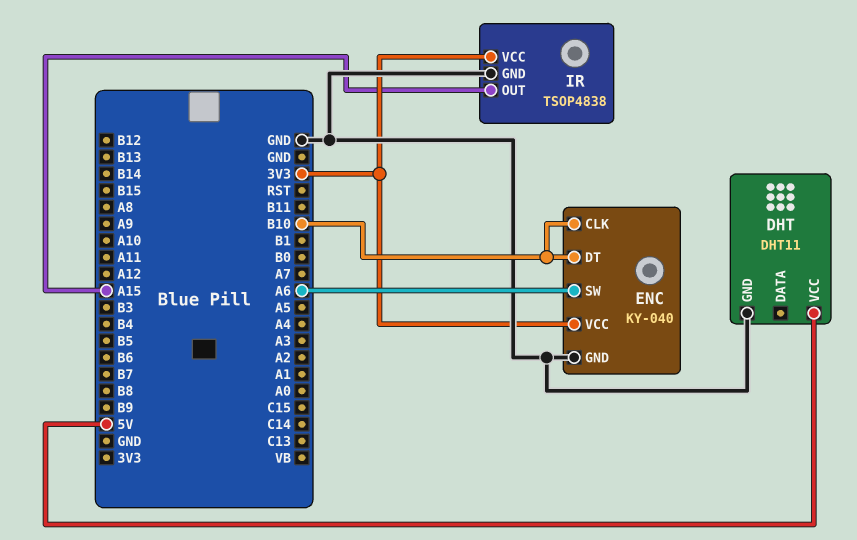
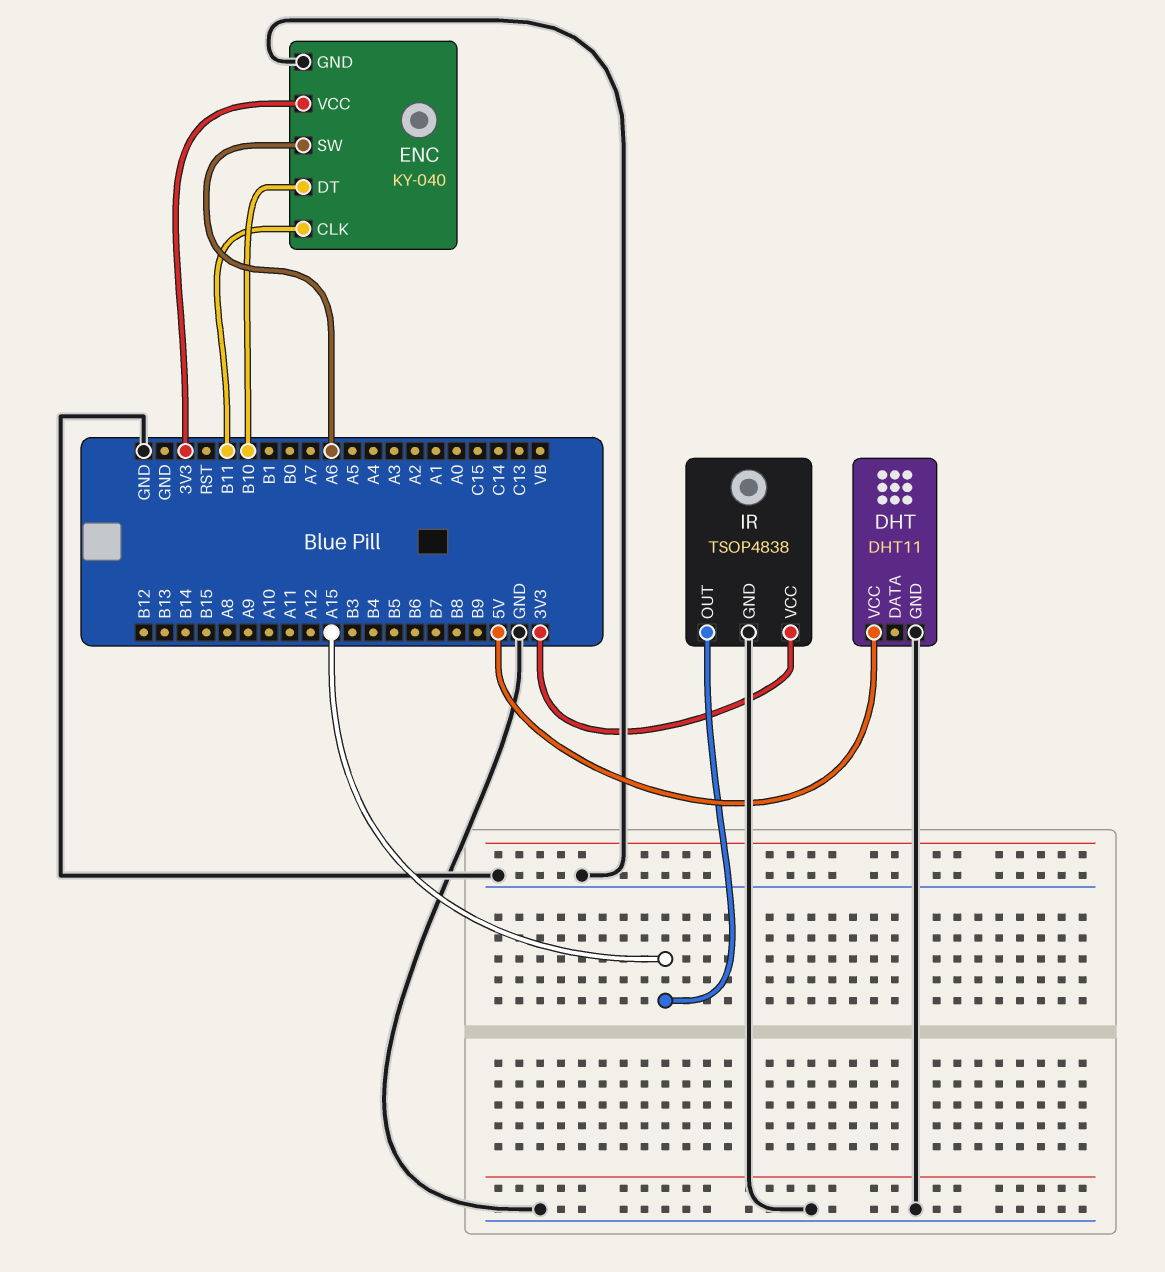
ENC pin CLK: B10 -> B11

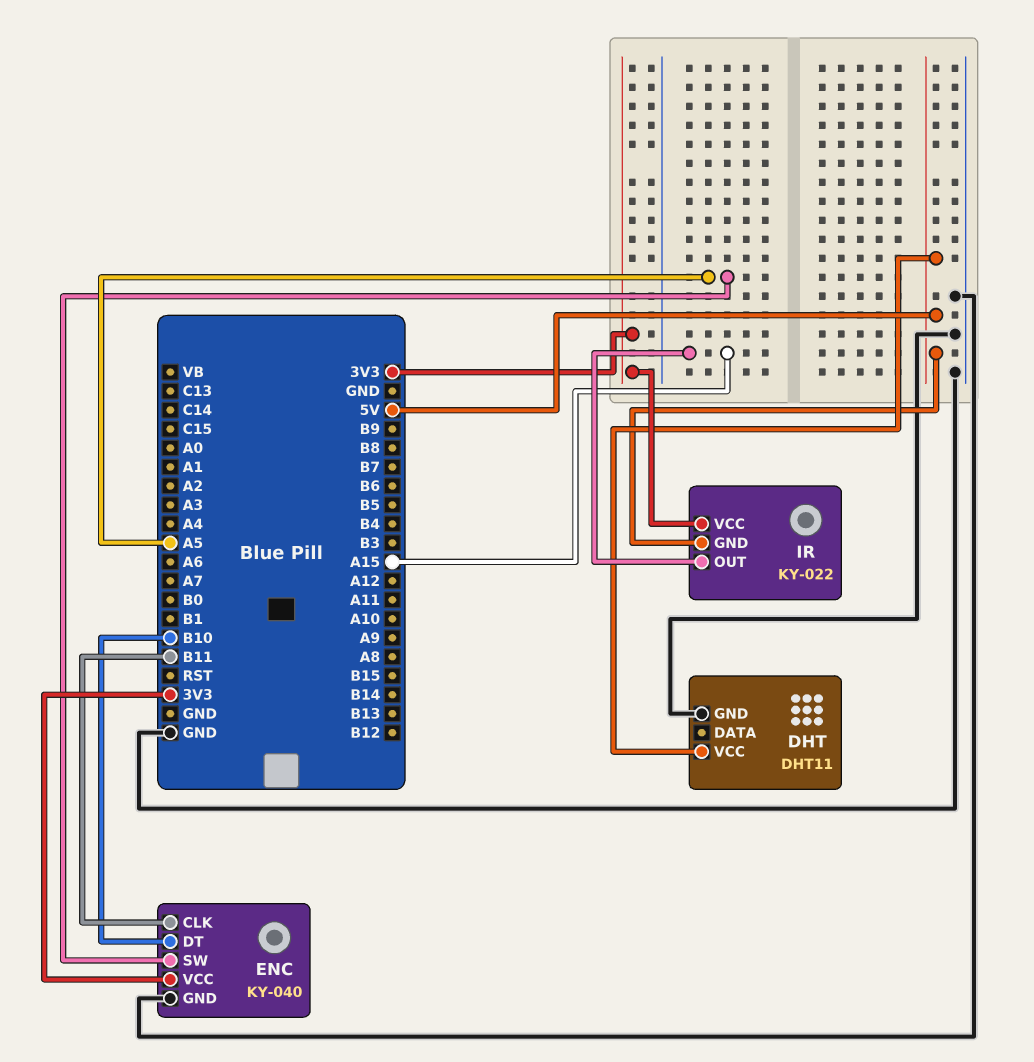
ENC pin SW: A6 -> A5
IR: TSOP4838 -> KY-022
IR pin GND: GND -> 5V

